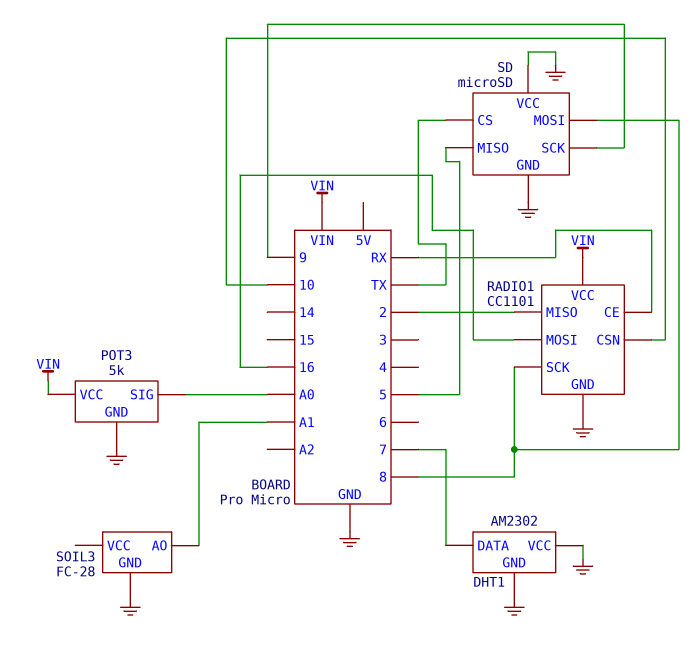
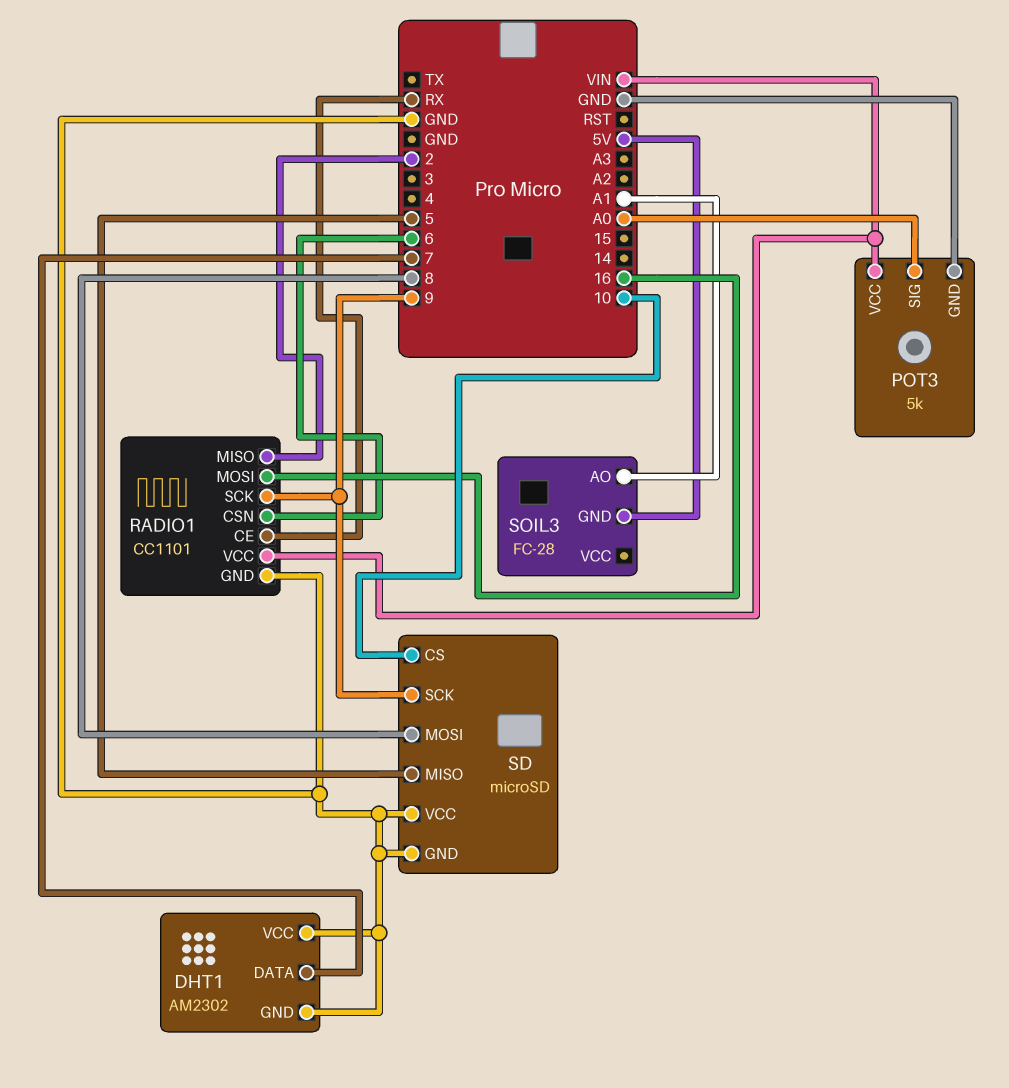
RADIO1 pin CSN: 10 -> 6
RADIO1 pin SCK: 8 -> 9
SD pin CS: TX -> 10
SOIL3 pin GND: GND -> 5V

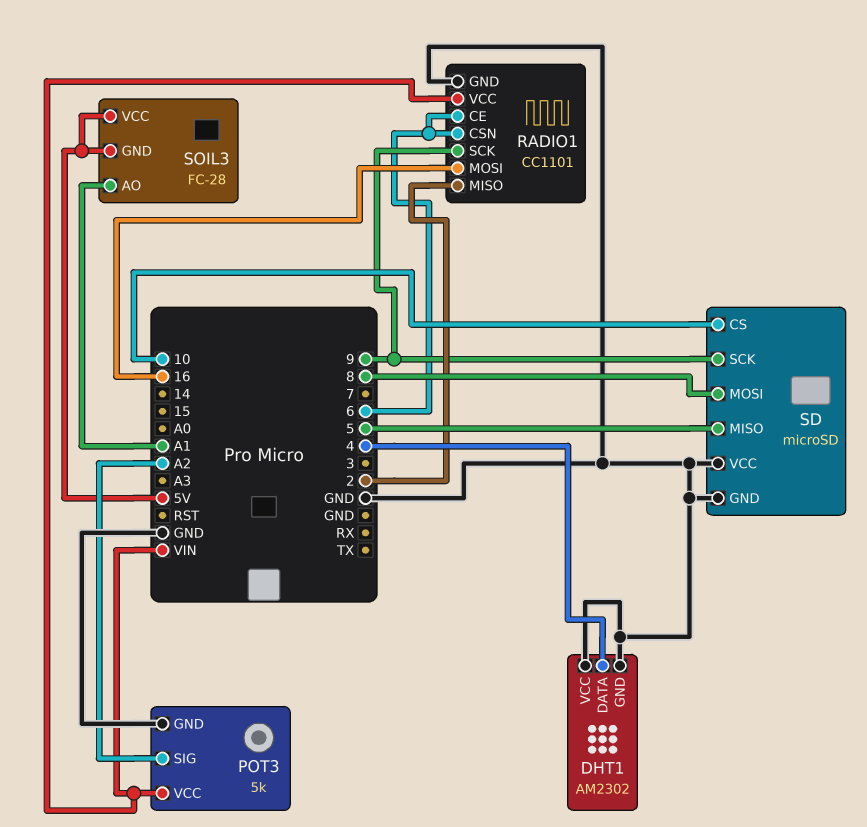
DHT1 pin DATA: 7 -> 4
POT3 pin SIG: A0 -> A2
RADIO1 pin CE: RX -> 6
SOIL3 pin VCC: none -> 5V

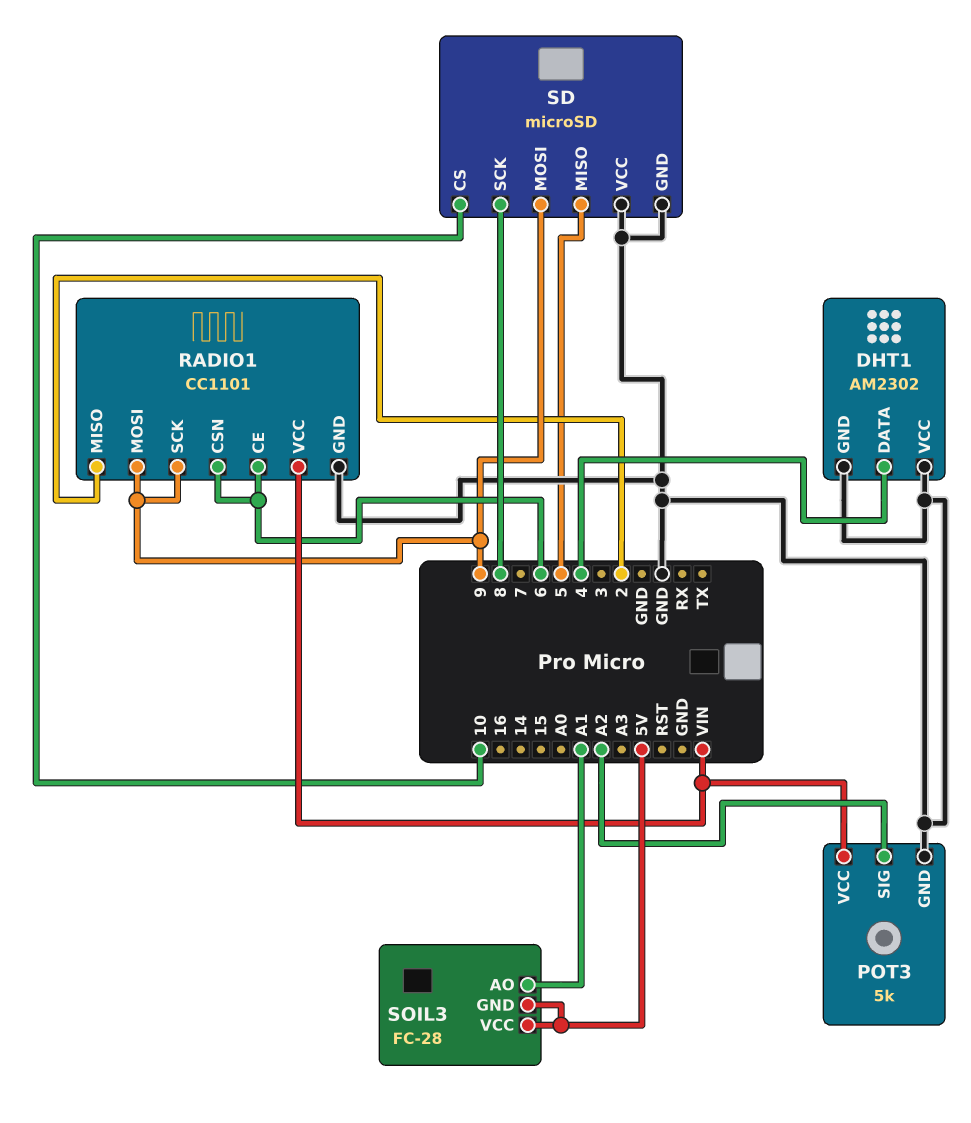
RADIO1 pin MOSI: 16 -> 9
SD pin MOSI: 8 -> 9
SD pin SCK: 9 -> 8

